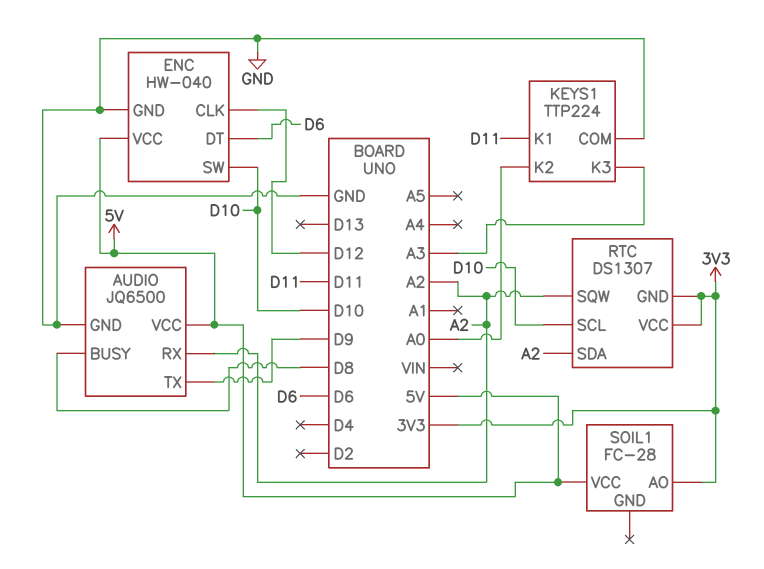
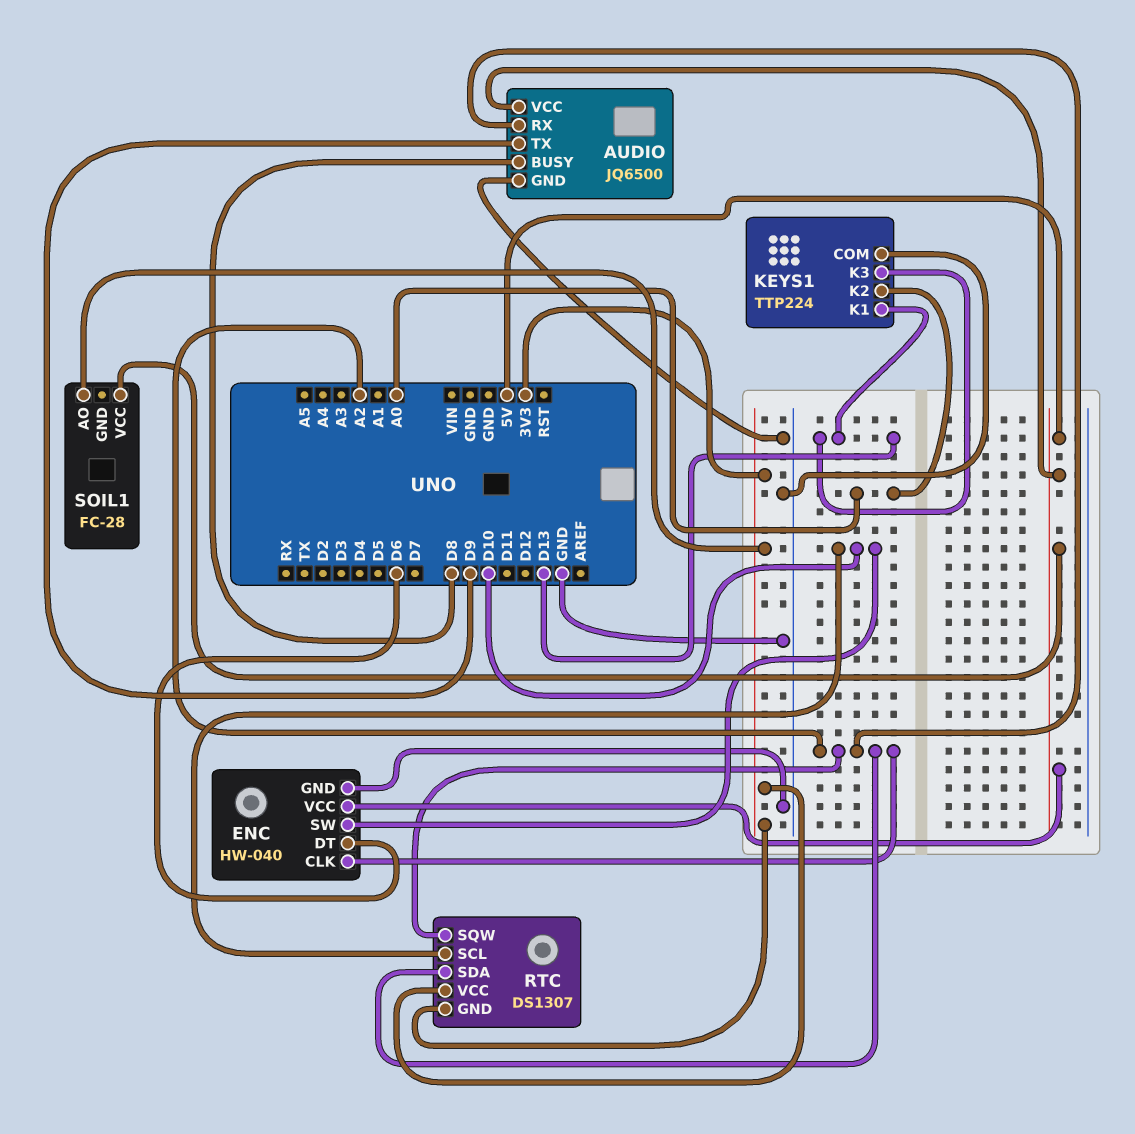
ENC pin CLK: D12 -> A2
KEYS1 pin K1: D11 -> D13
KEYS1 pin K3: A3 -> D13

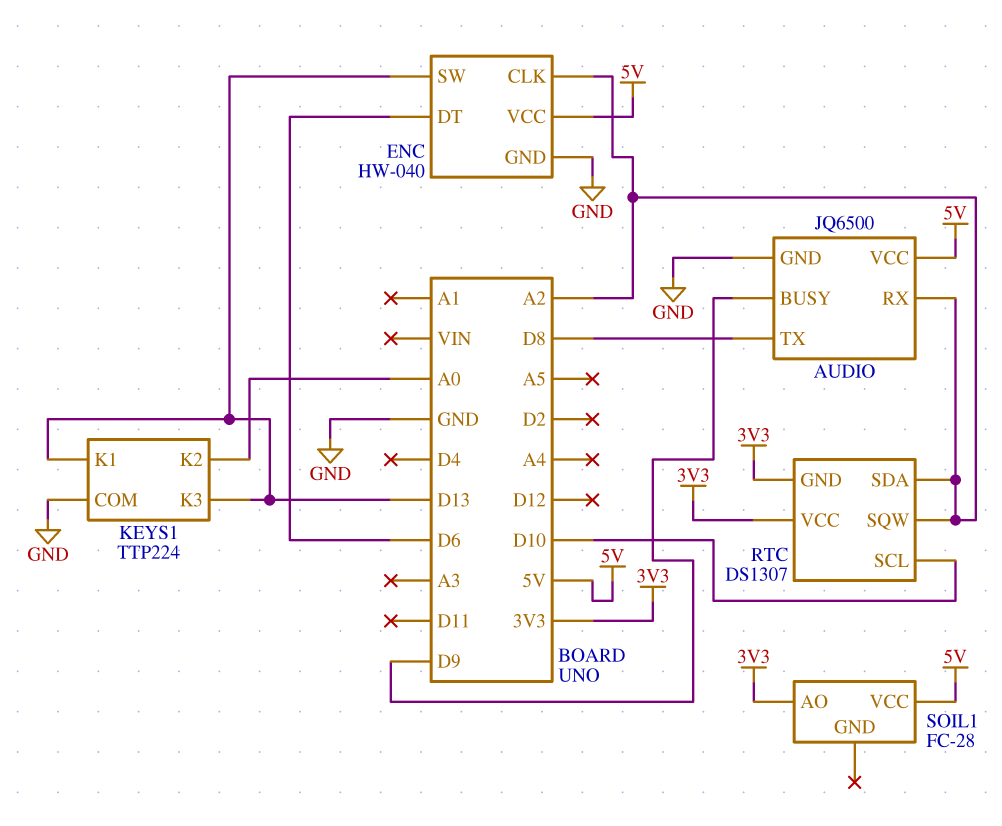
AUDIO pin BUSY: D8 -> D9
AUDIO pin TX: D9 -> D8
ENC pin SW: D10 -> D13

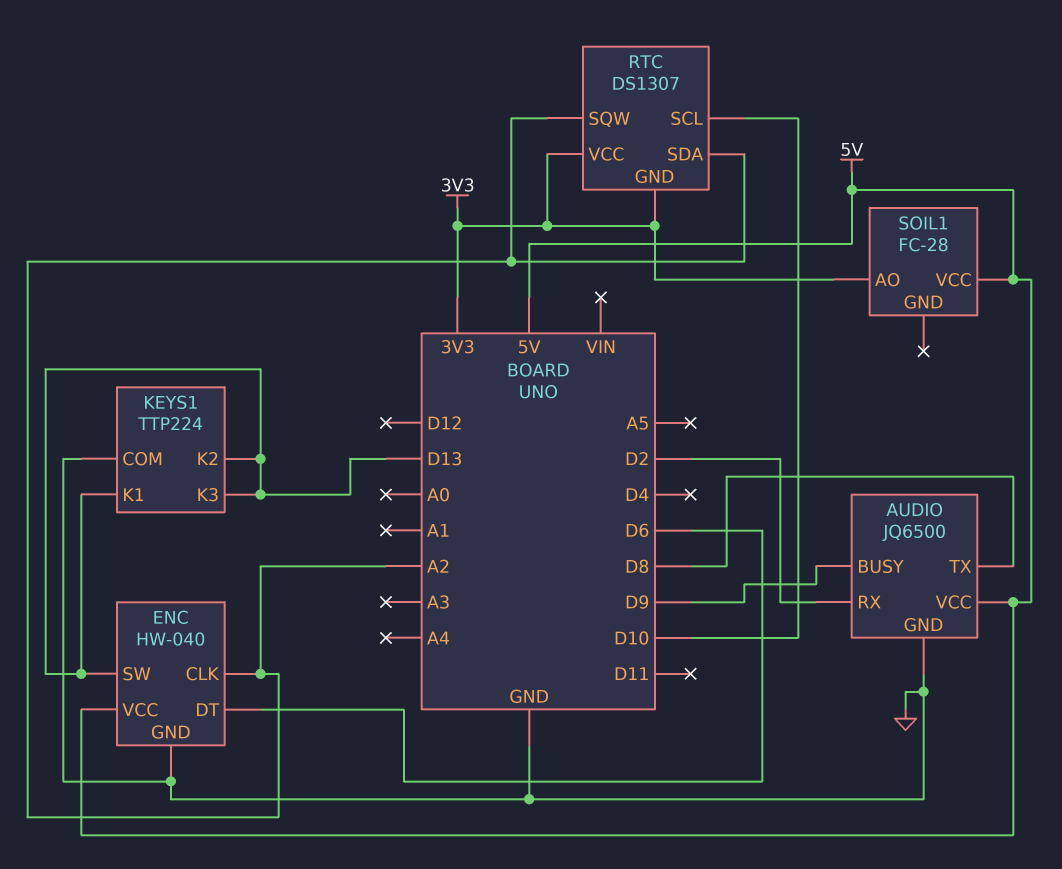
AUDIO pin RX: A2 -> D2
KEYS1 pin K2: A0 -> D13

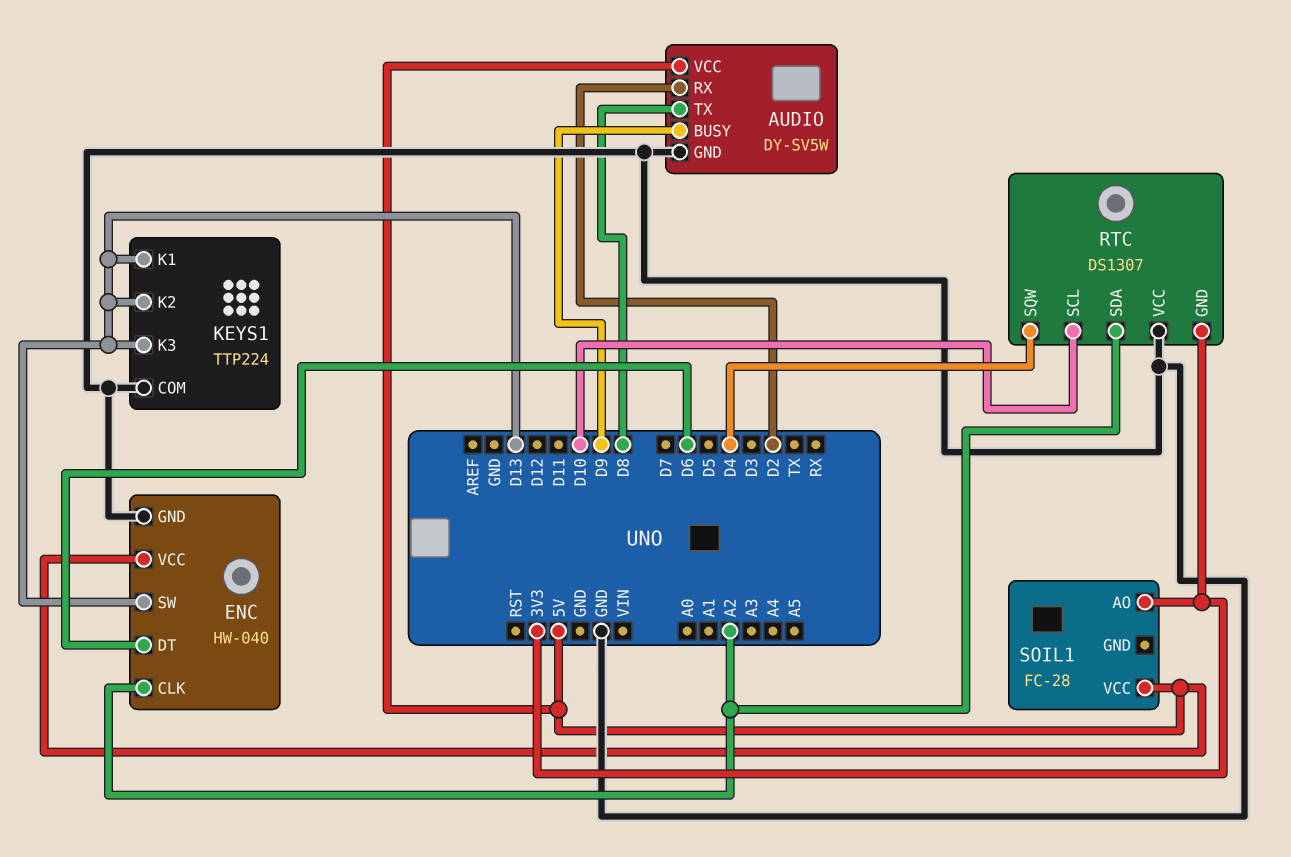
AUDIO: JQ6500 -> DY-SV5W
RTC pin SQW: A2 -> D4
RTC pin VCC: 3V3 -> GND

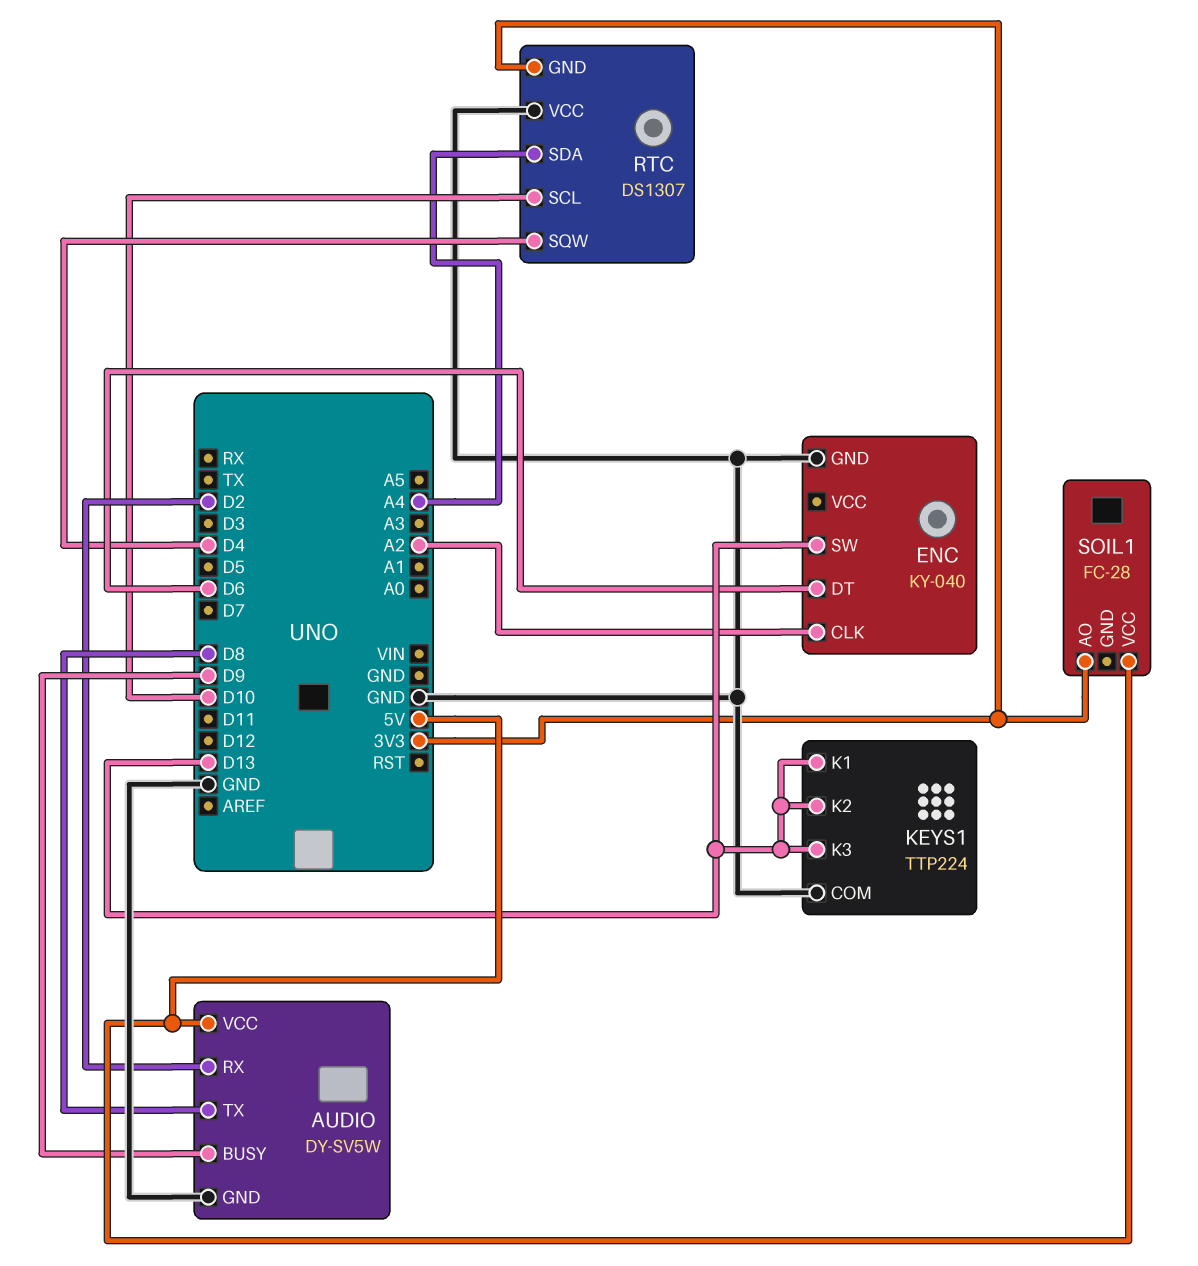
ENC: HW-040 -> KY-040
ENC pin VCC: 5V -> none
RTC pin SDA: A2 -> A4

